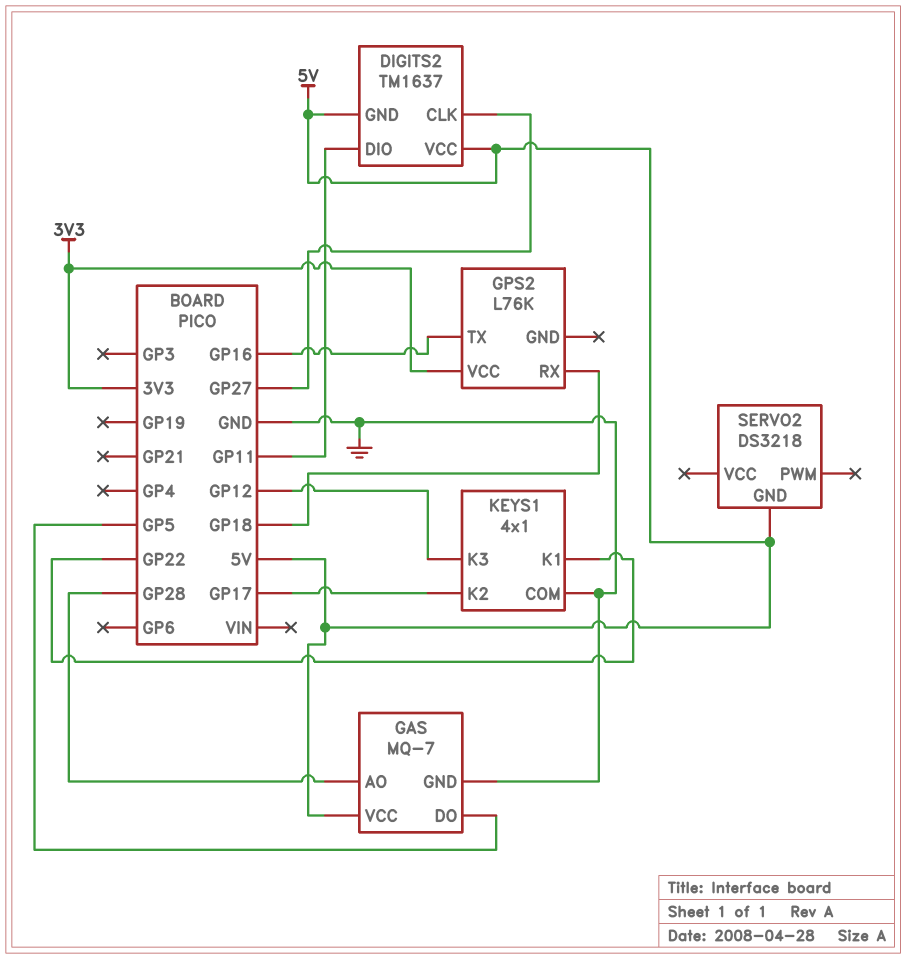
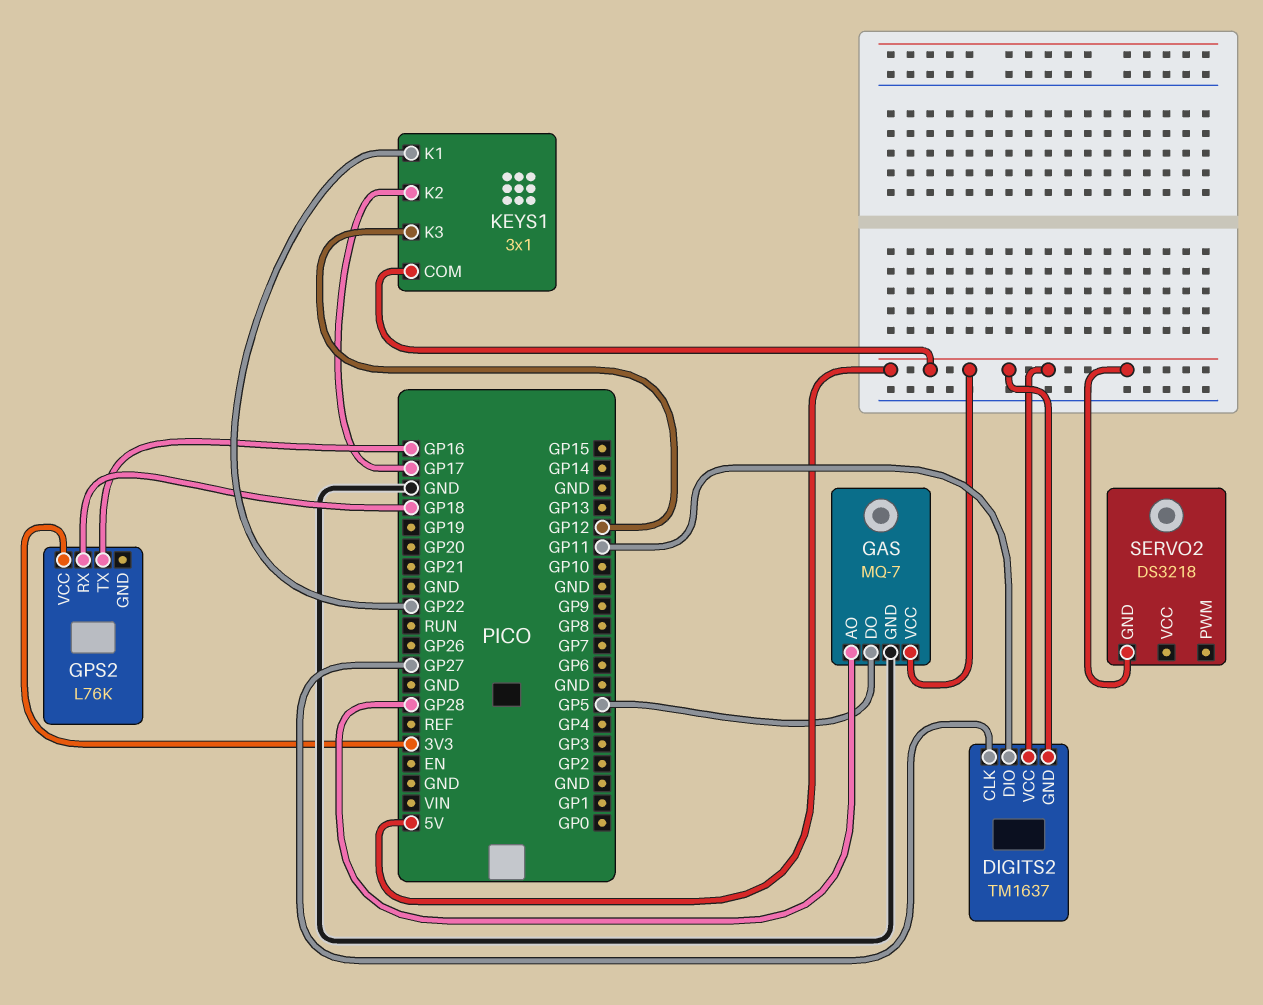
KEYS1: 4x1 -> 3x1
KEYS1 pin COM: GND -> 5V

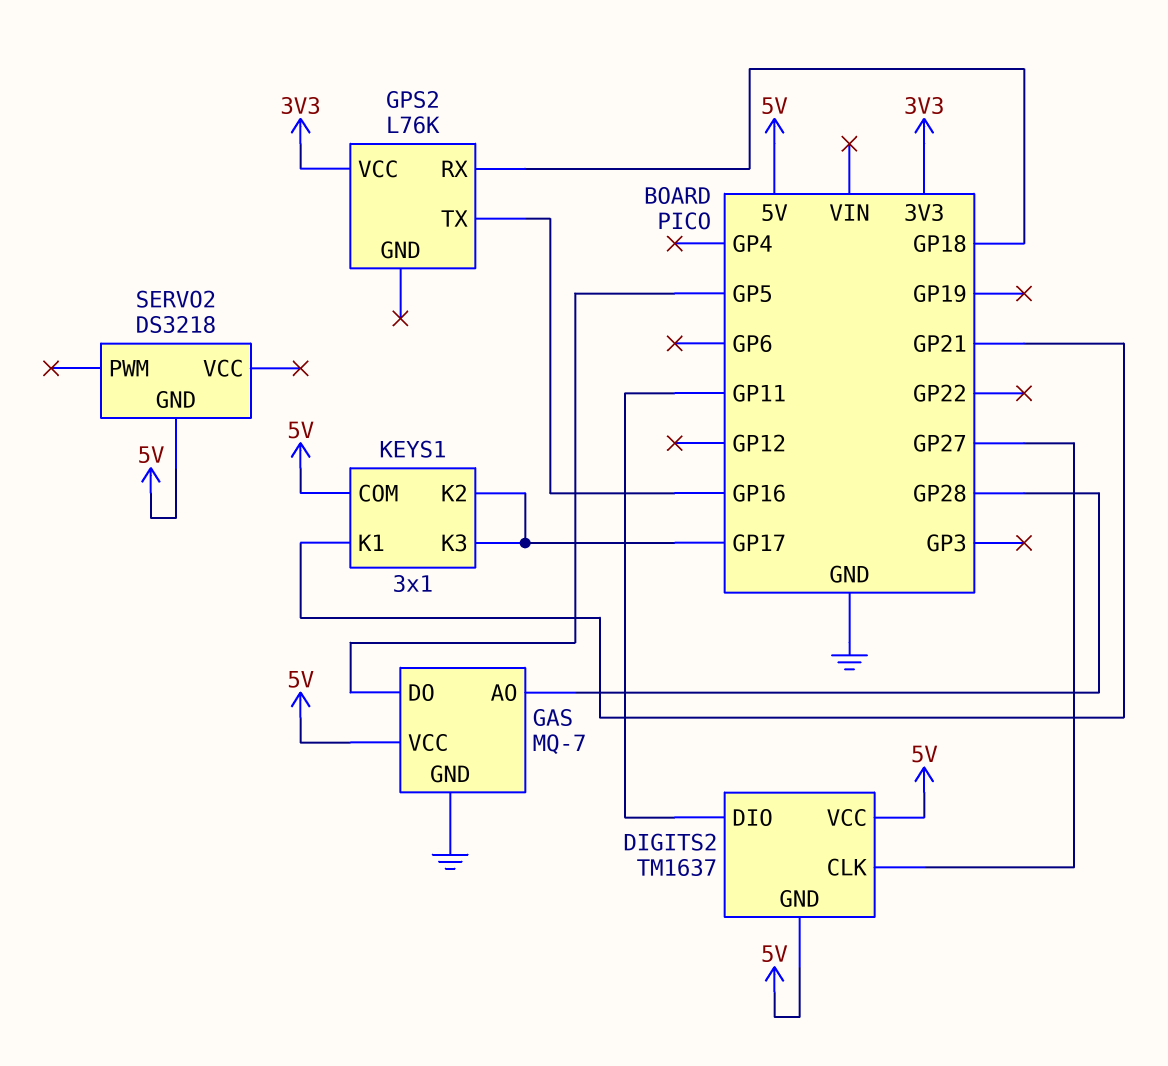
KEYS1 pin K1: GP22 -> GP21
KEYS1 pin K3: GP12 -> GP17

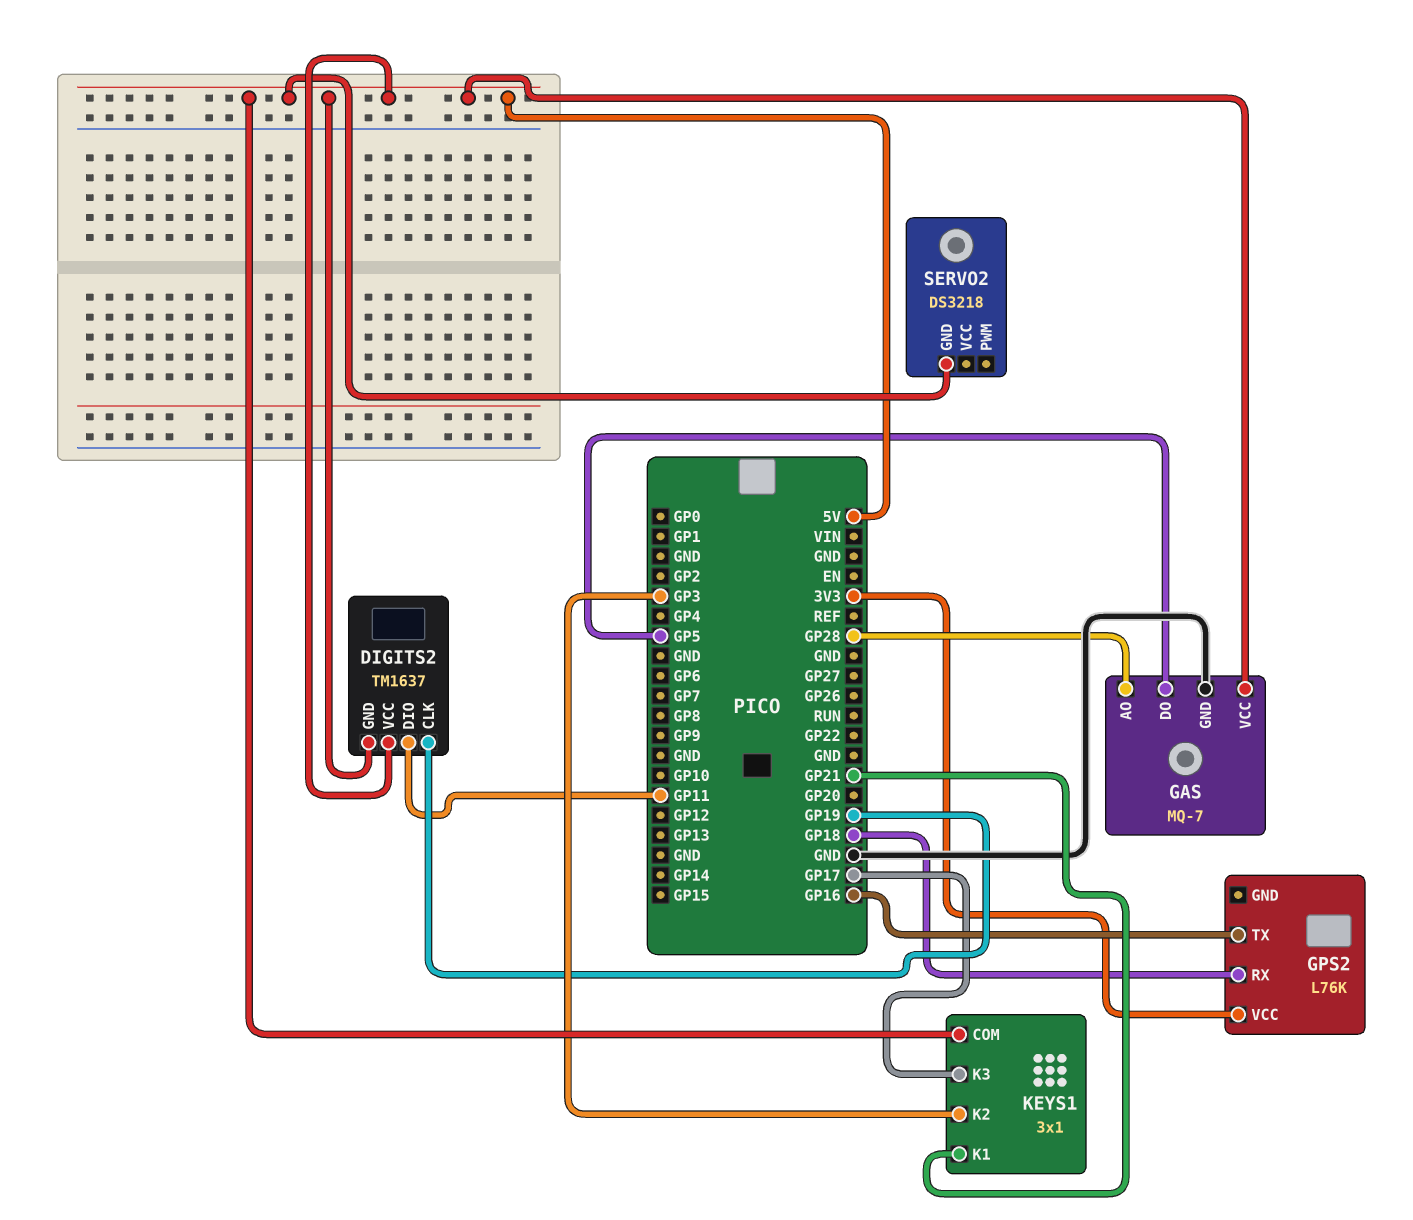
DIGITS2 pin CLK: GP27 -> GP19
KEYS1 pin K2: GP17 -> GP3

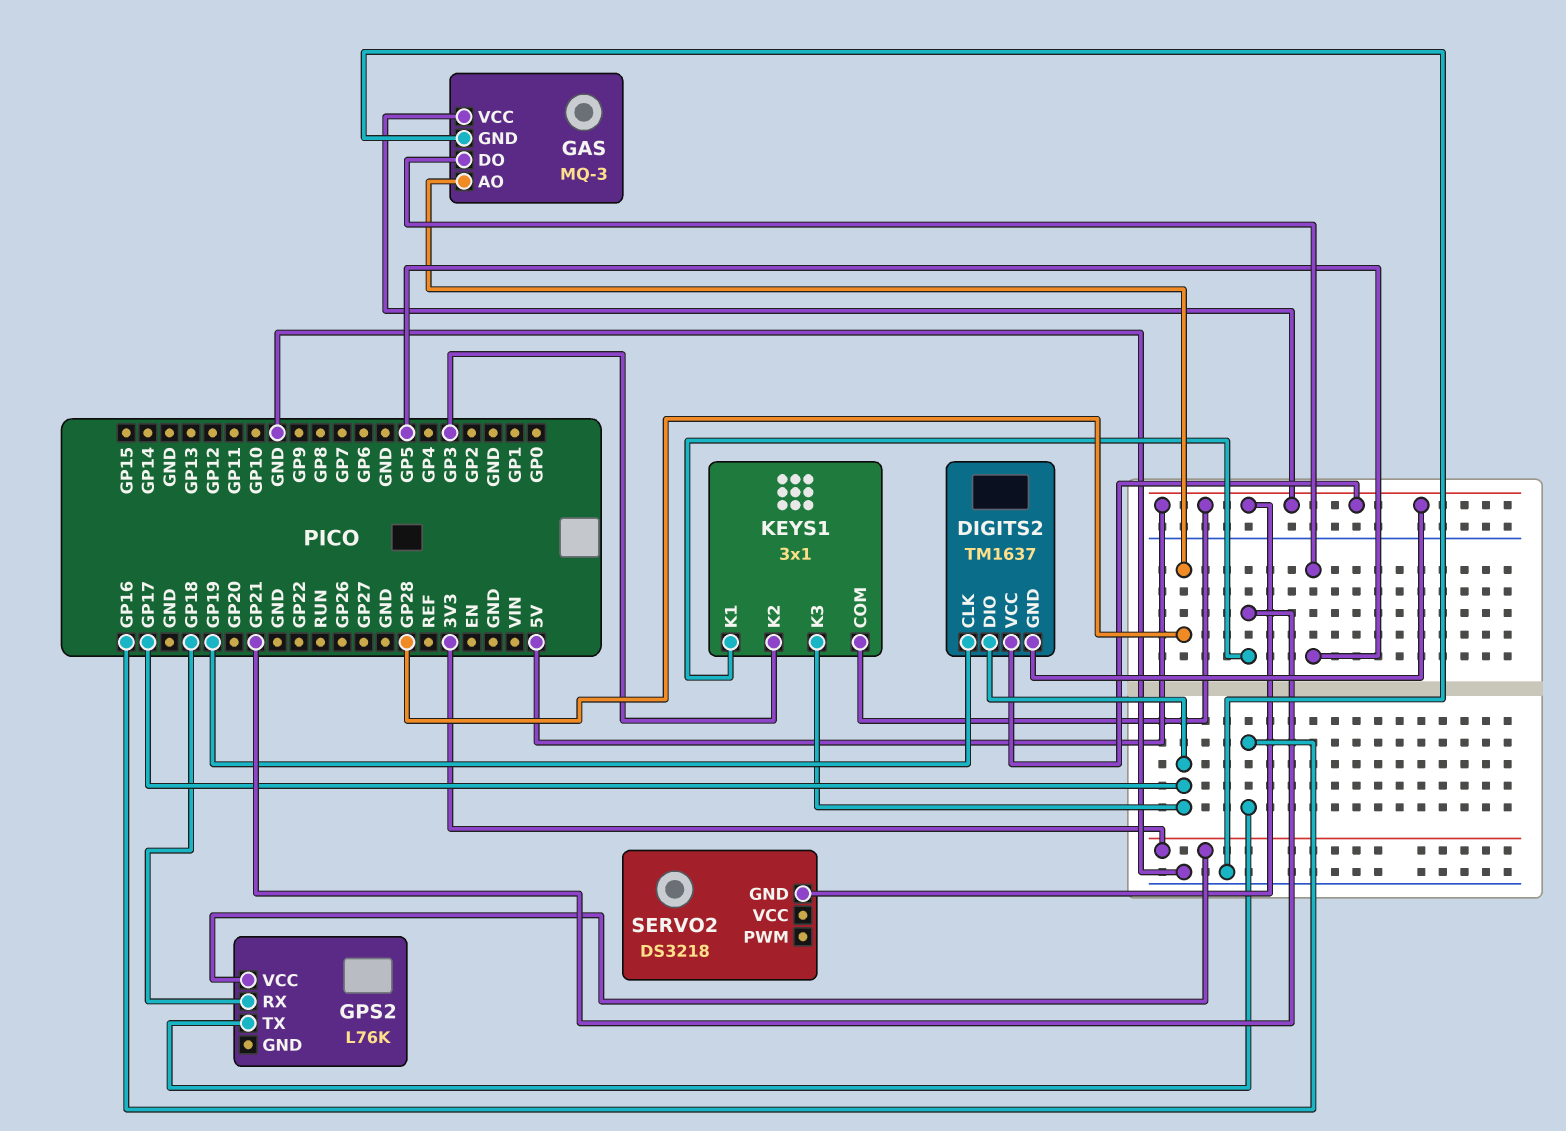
DIGITS2 pin DIO: GP11 -> GP17
GAS: MQ-7 -> MQ-3

